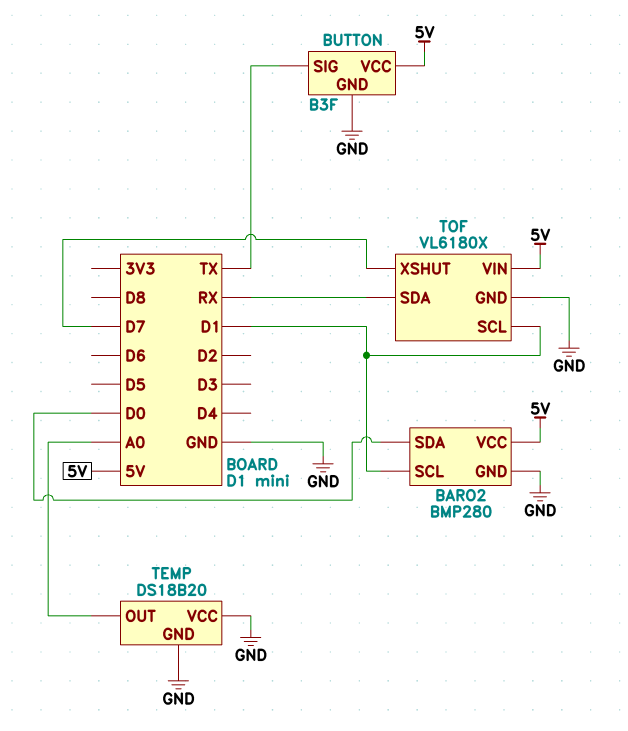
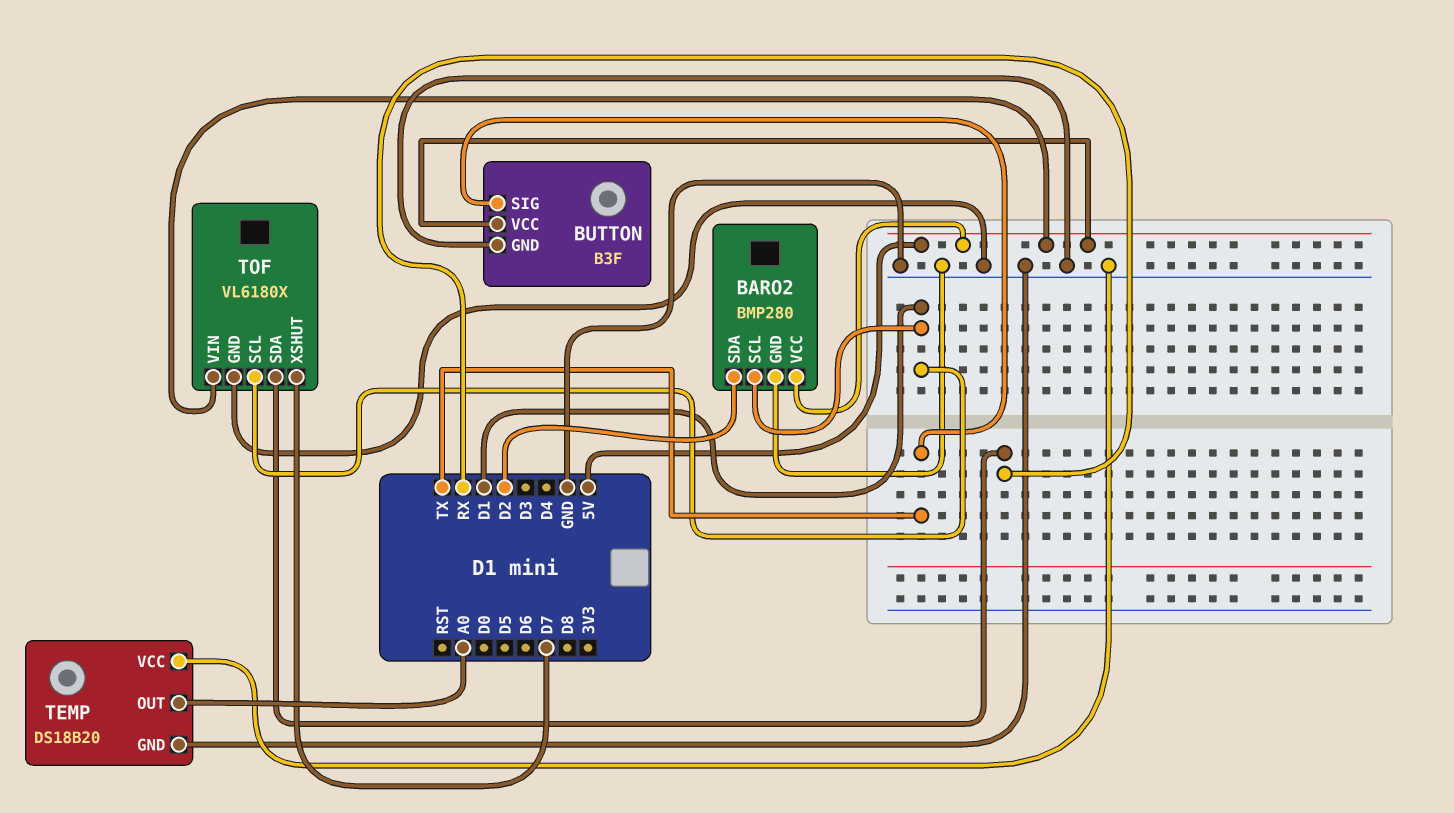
BARO2 pin SDA: D0 -> D2

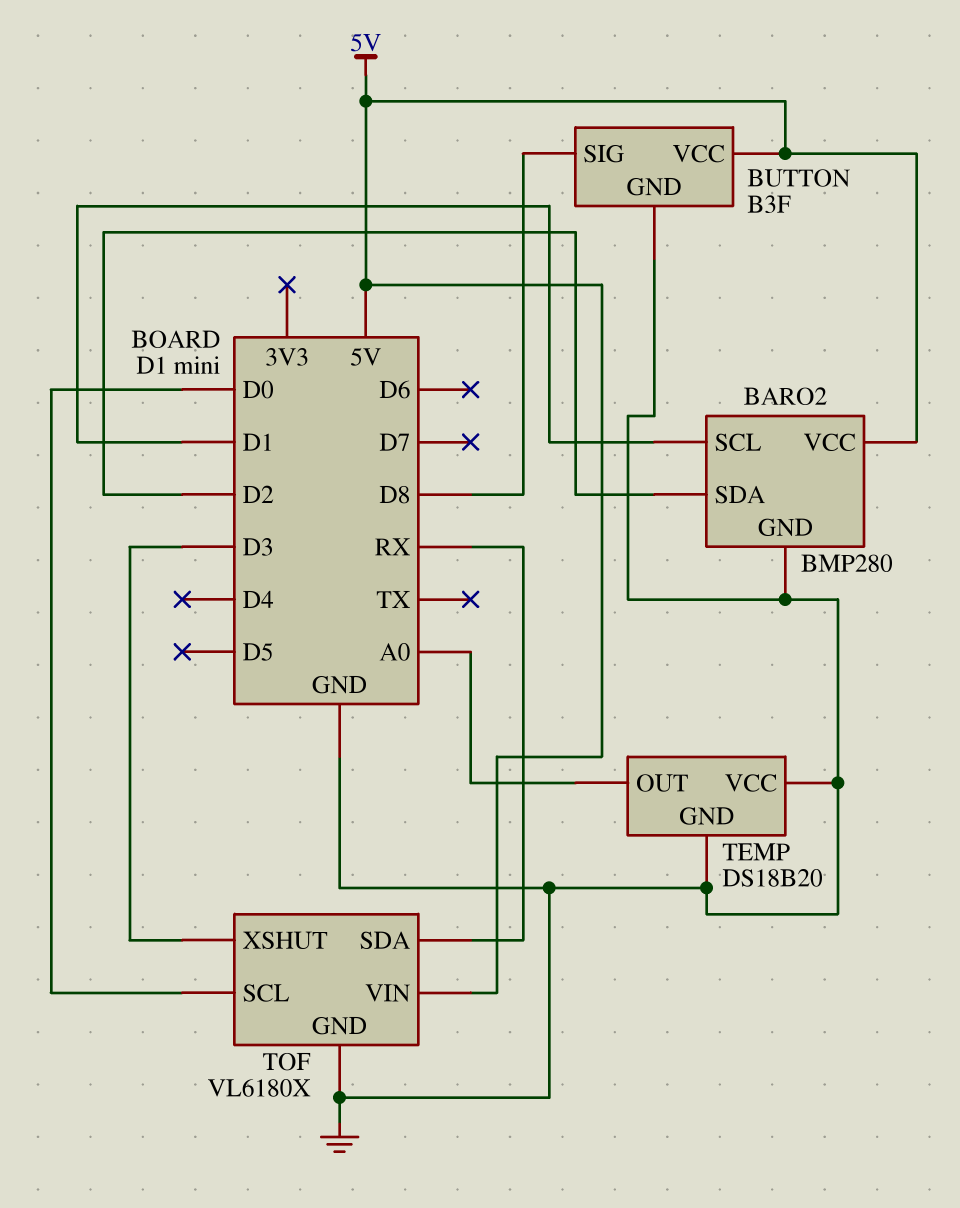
BUTTON pin SIG: TX -> D8
TOF pin SCL: D1 -> D0
TOF pin XSHUT: D7 -> D3

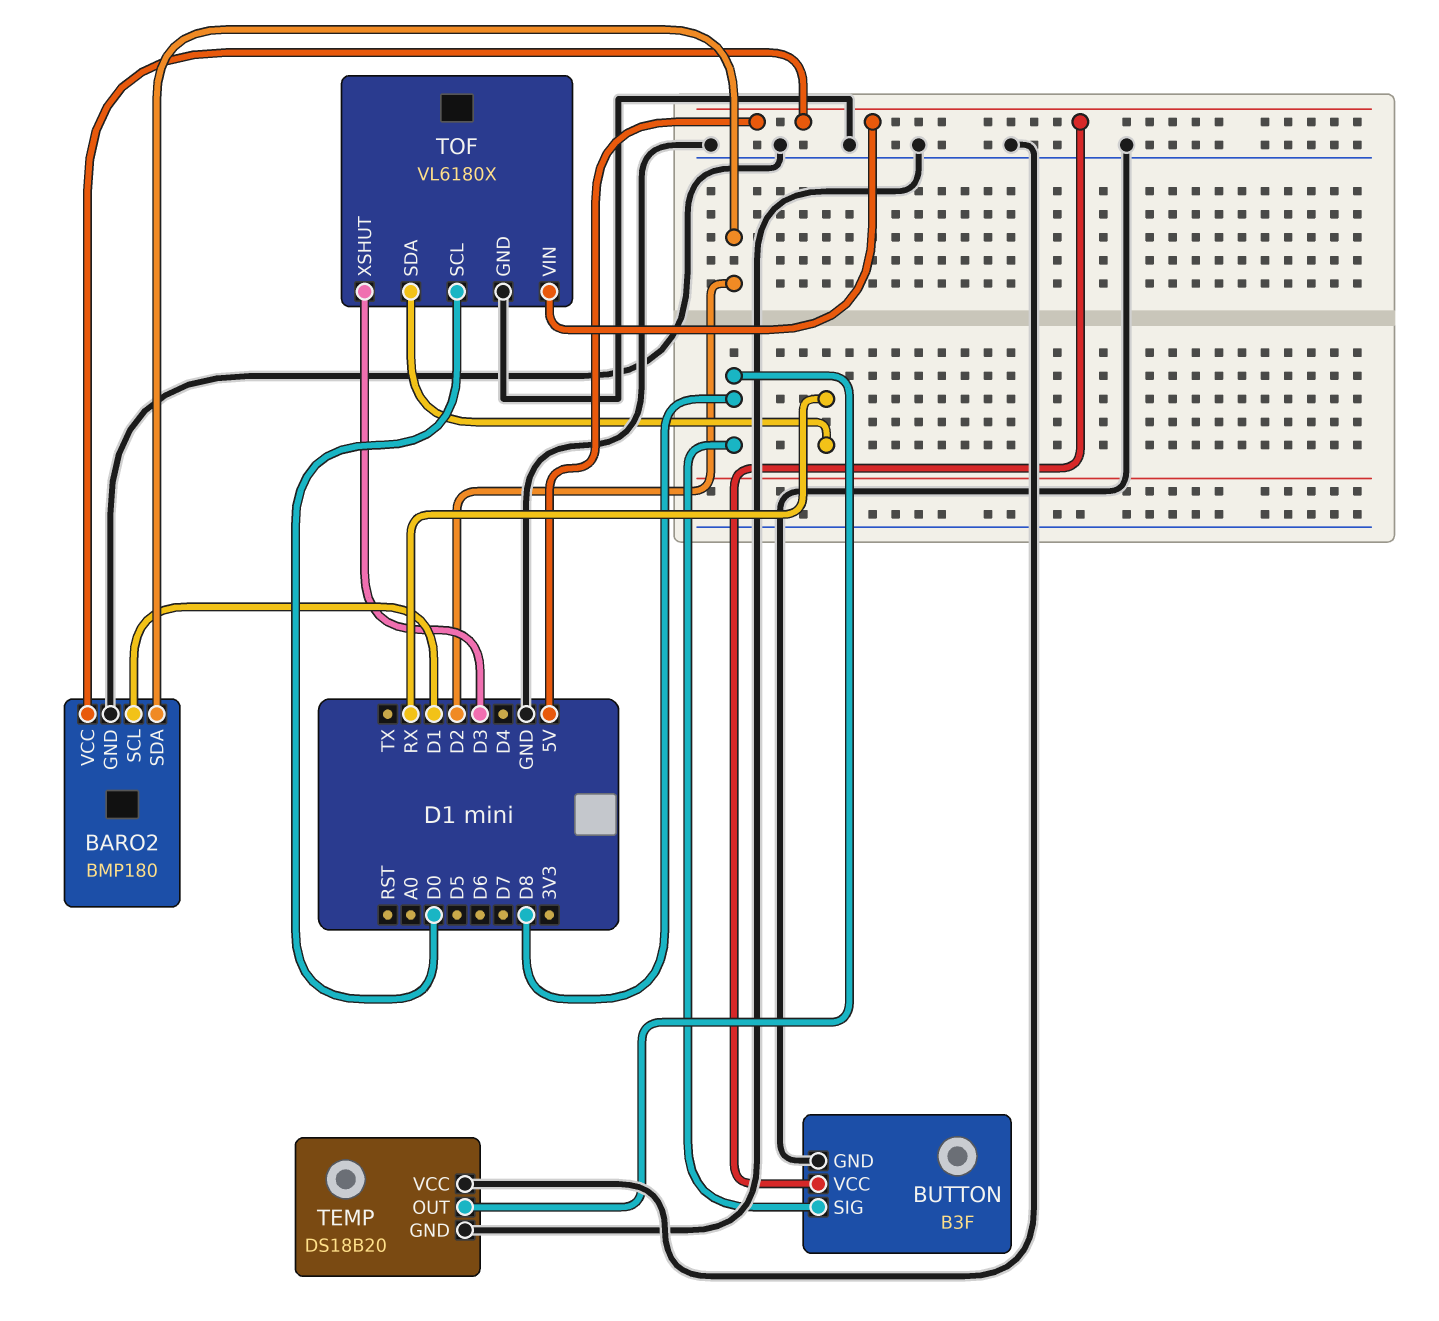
BARO2: BMP280 -> BMP180
TEMP pin OUT: A0 -> D8

